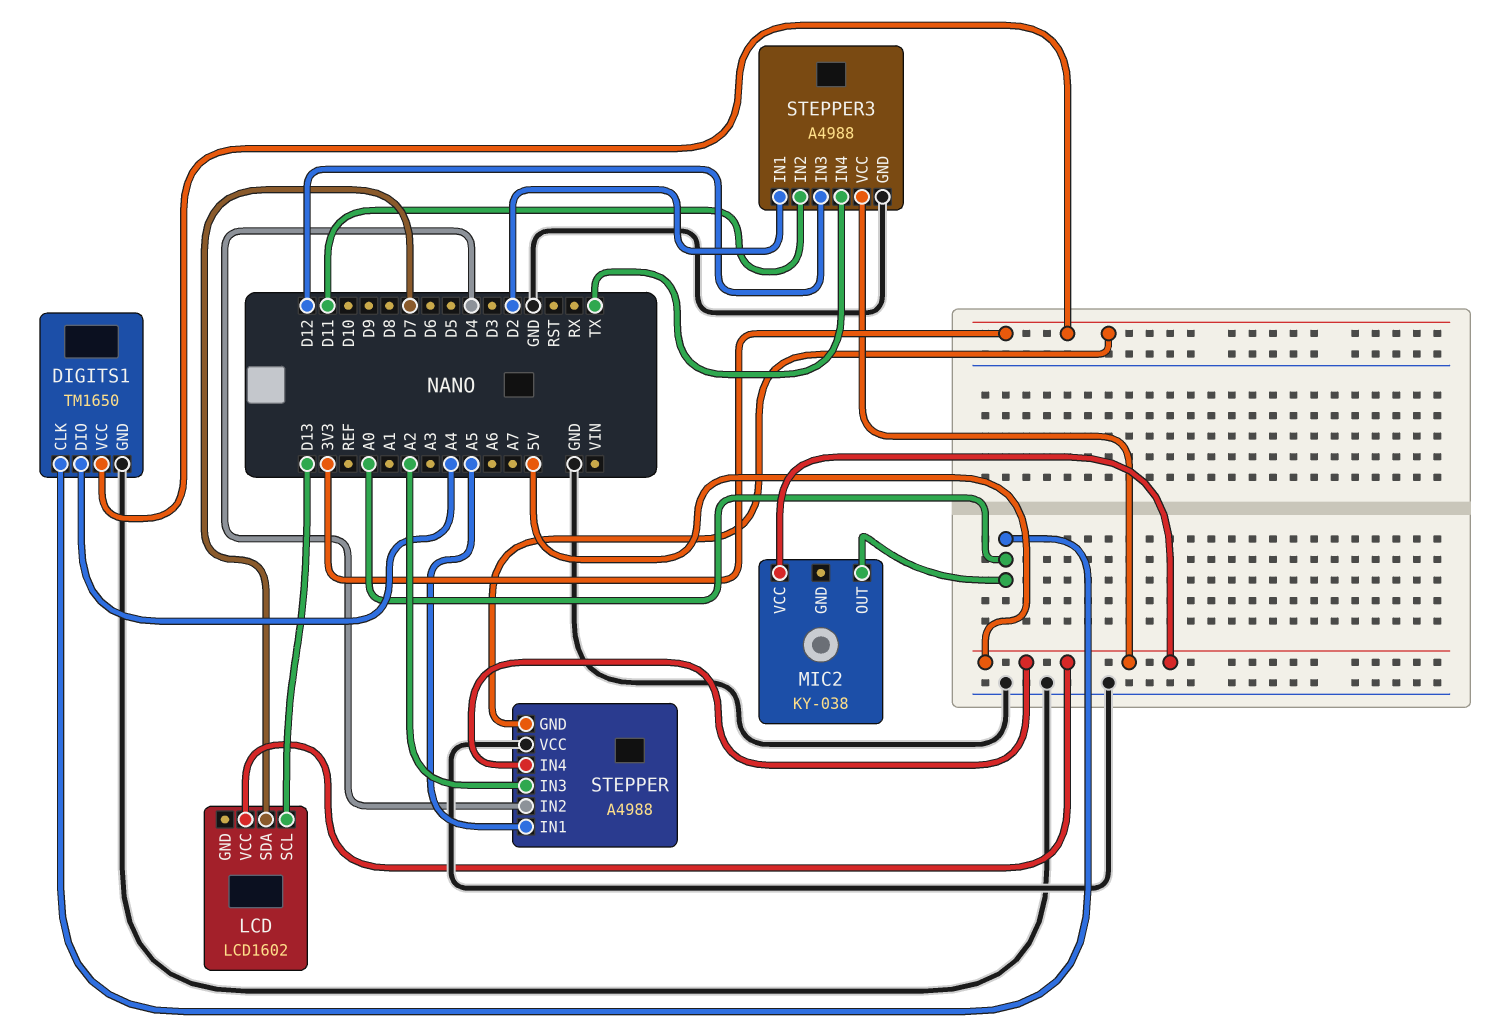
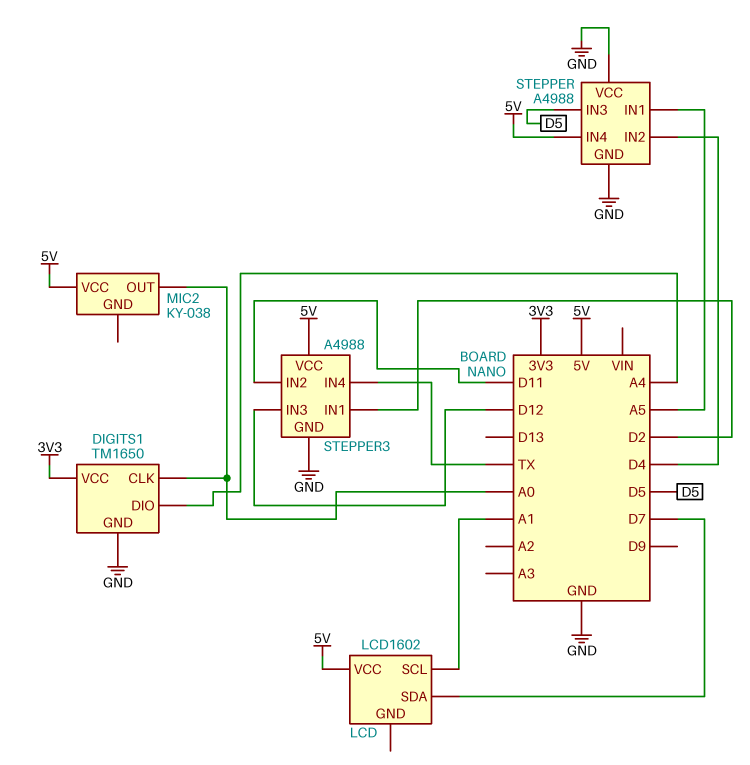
LCD pin SCL: D13 -> A1
STEPPER pin GND: 3V3 -> GND
STEPPER pin IN3: A2 -> D5

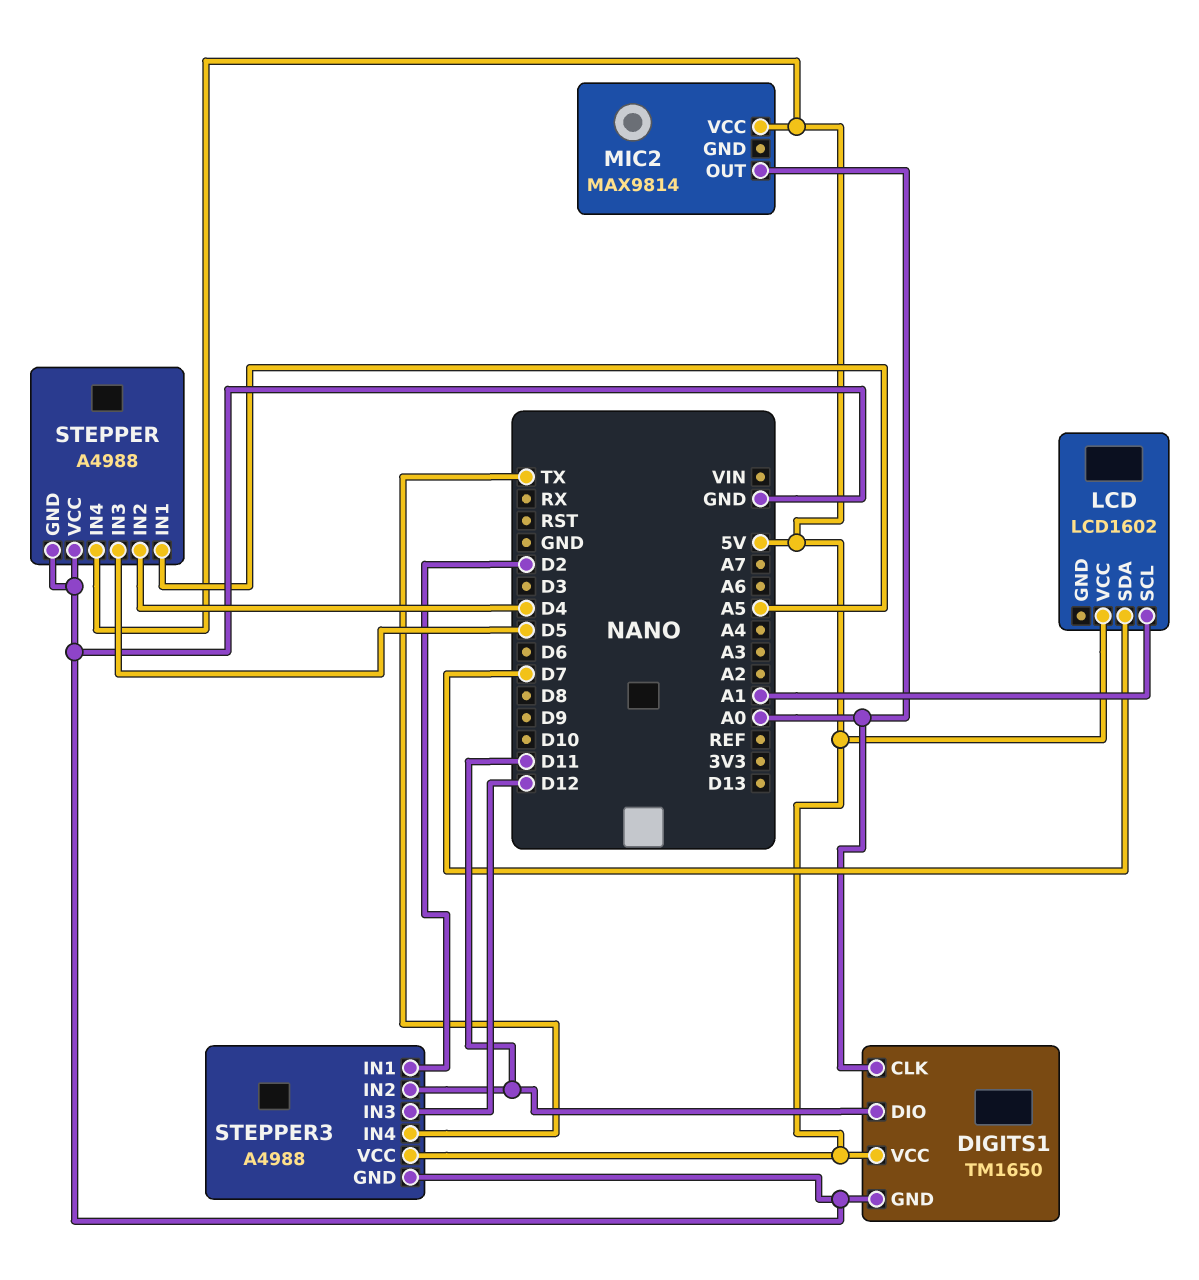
DIGITS1 pin DIO: A4 -> D11
DIGITS1 pin VCC: 3V3 -> 5V
MIC2: KY-038 -> MAX9814

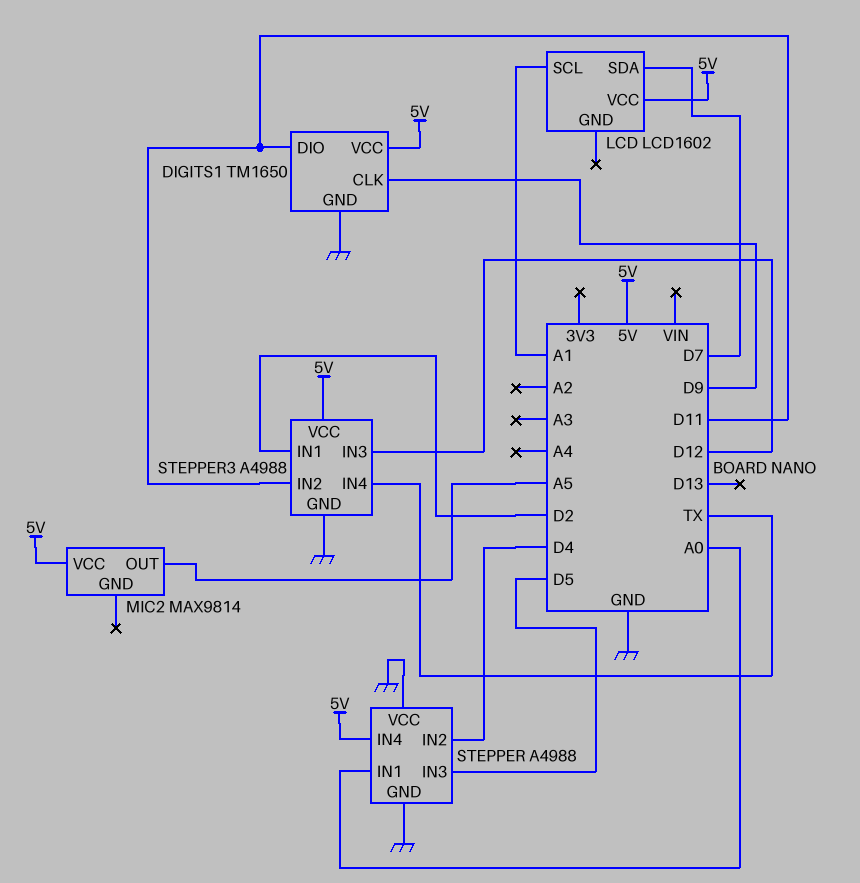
DIGITS1 pin CLK: A0 -> D9
MIC2 pin OUT: A0 -> A5
STEPPER pin IN1: A5 -> A0

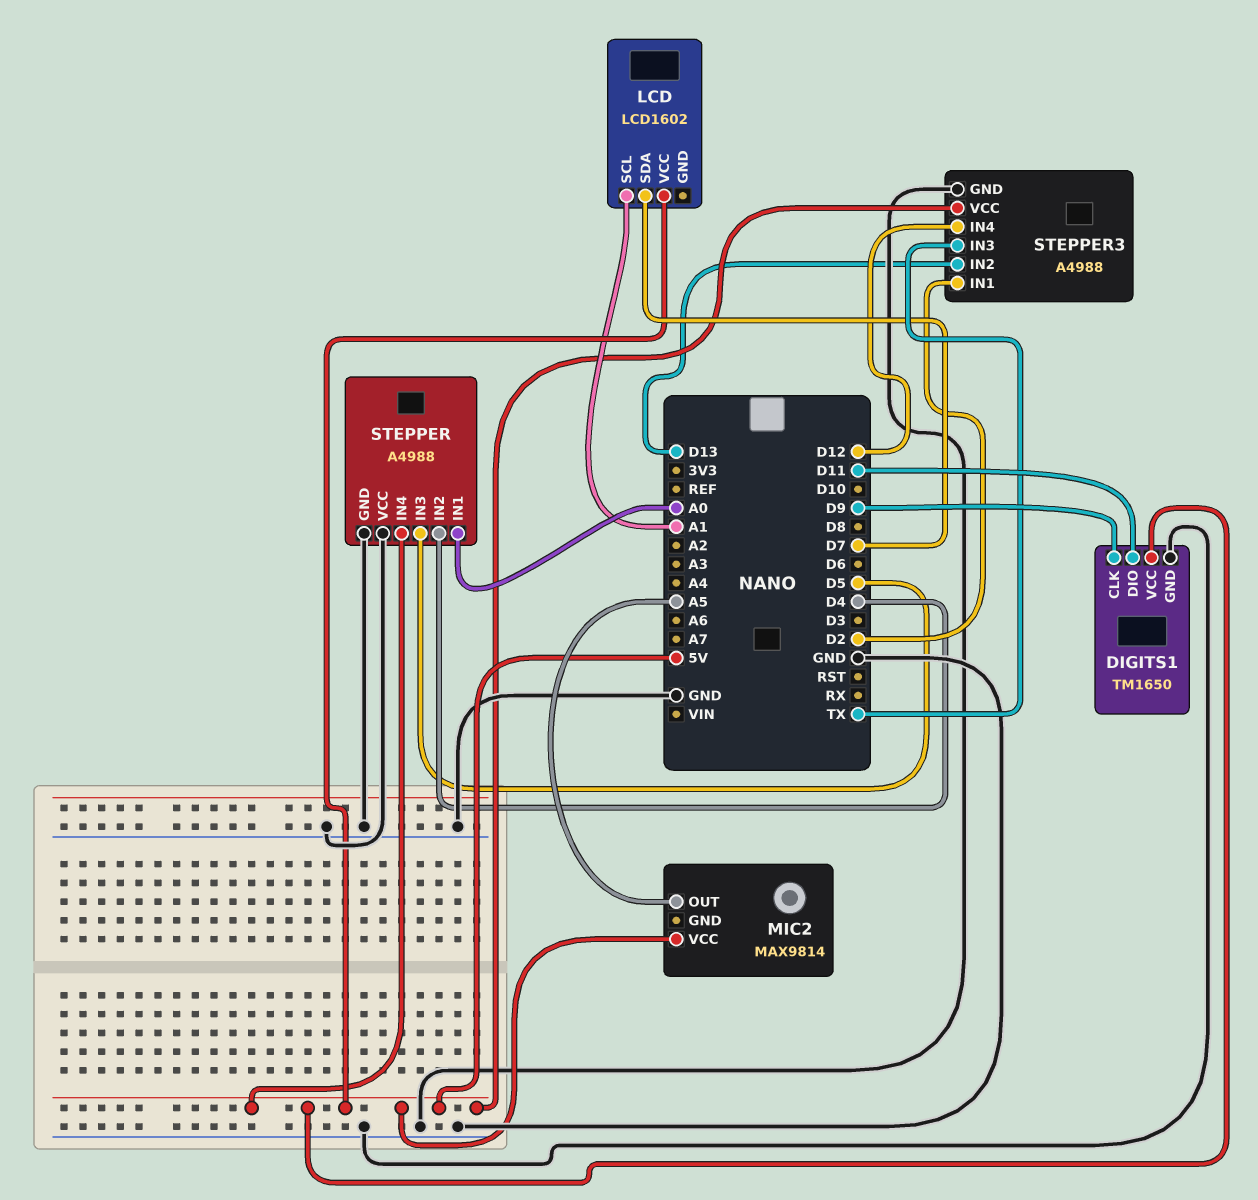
STEPPER3 pin IN2: D11 -> D13
STEPPER3 pin IN3: D12 -> TX
STEPPER3 pin IN4: TX -> D12

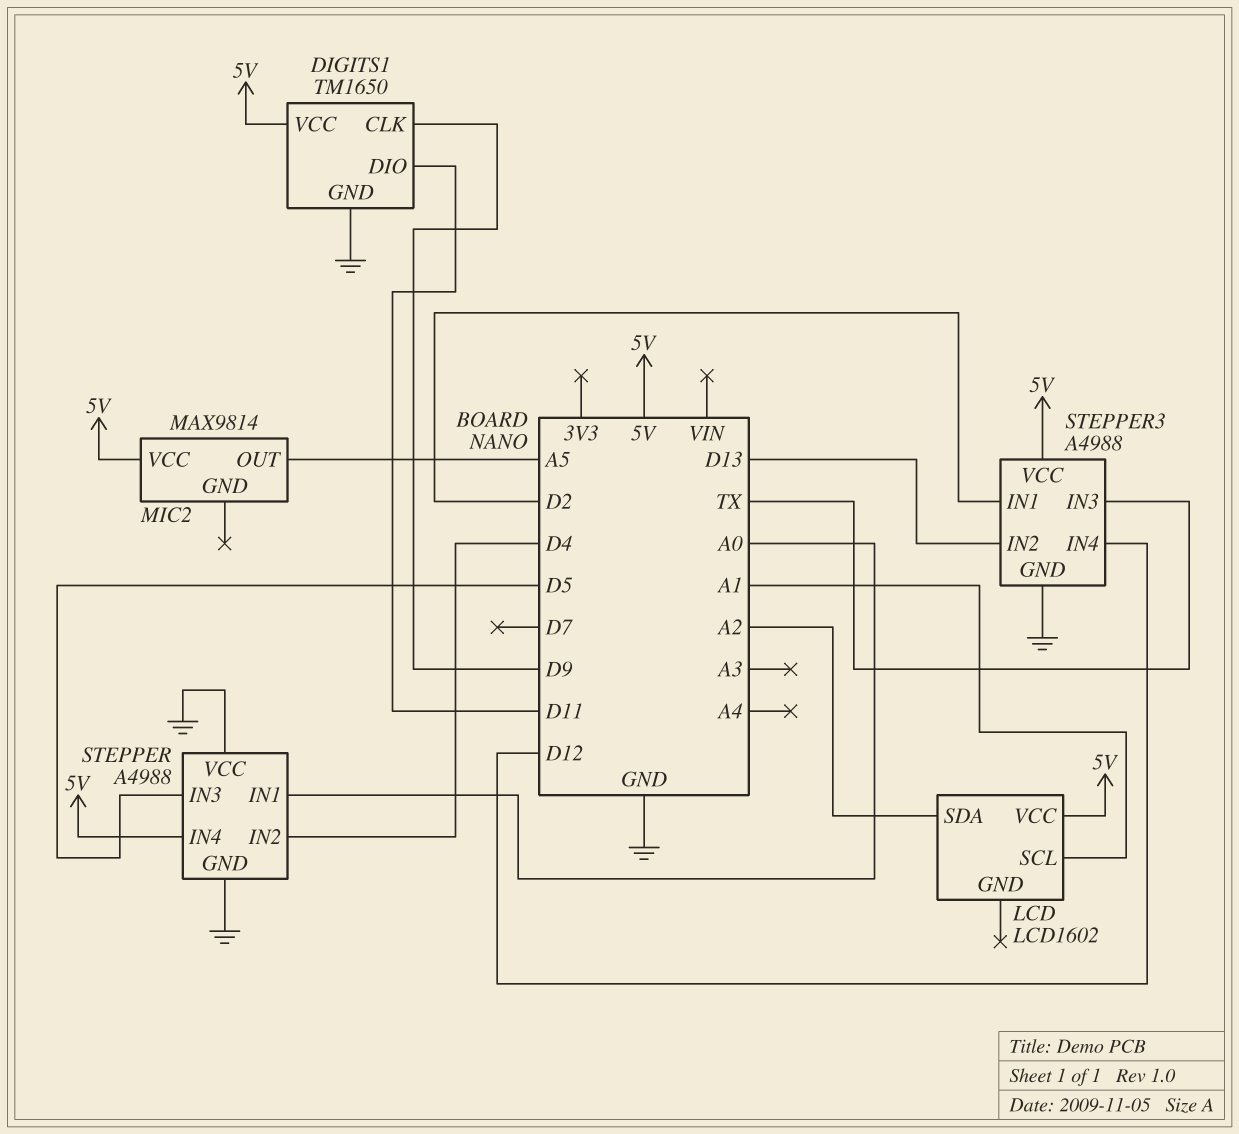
LCD pin SDA: D7 -> A2

